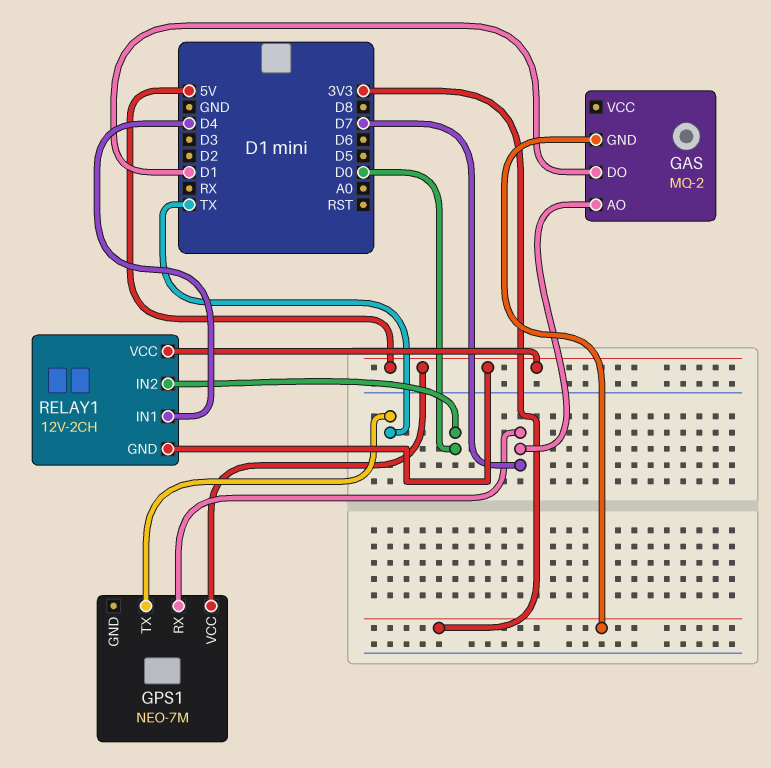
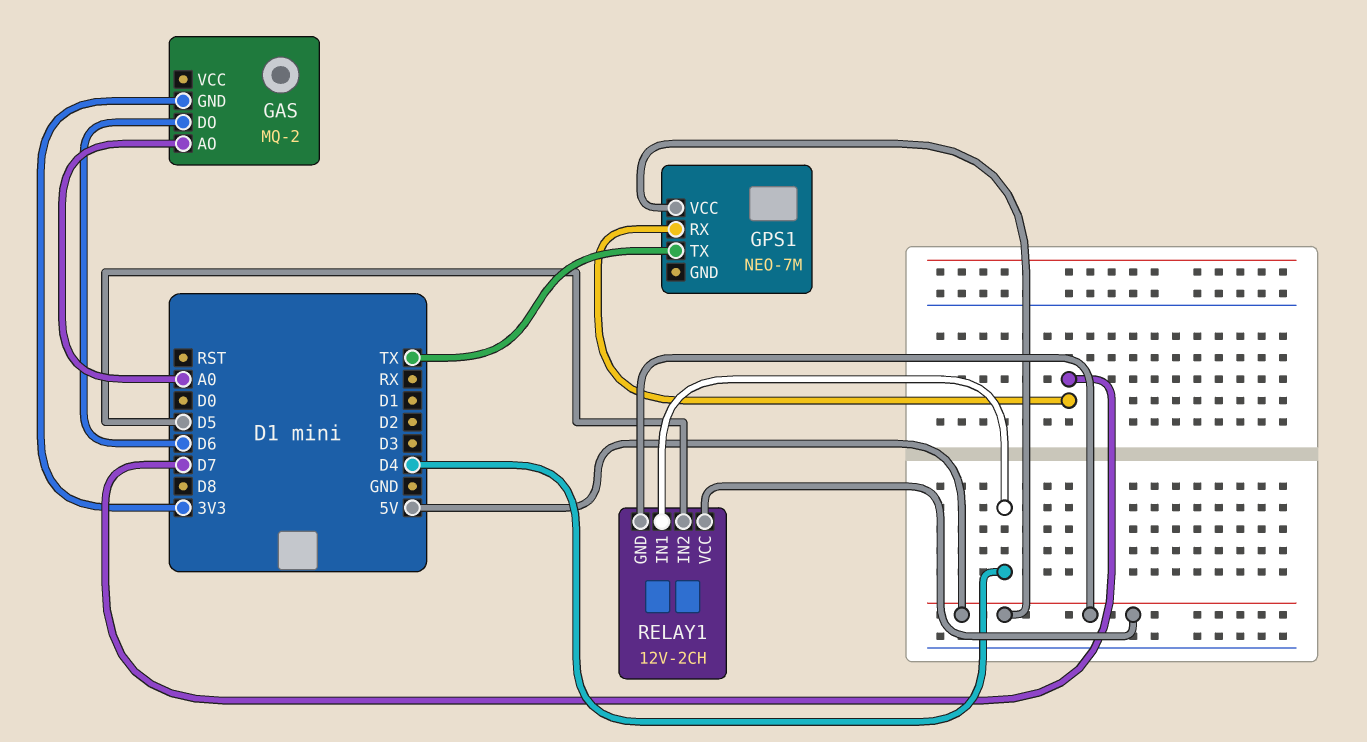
GAS pin AO: D7 -> A0
GAS pin DO: D1 -> D6
RELAY1 pin IN2: D0 -> D5

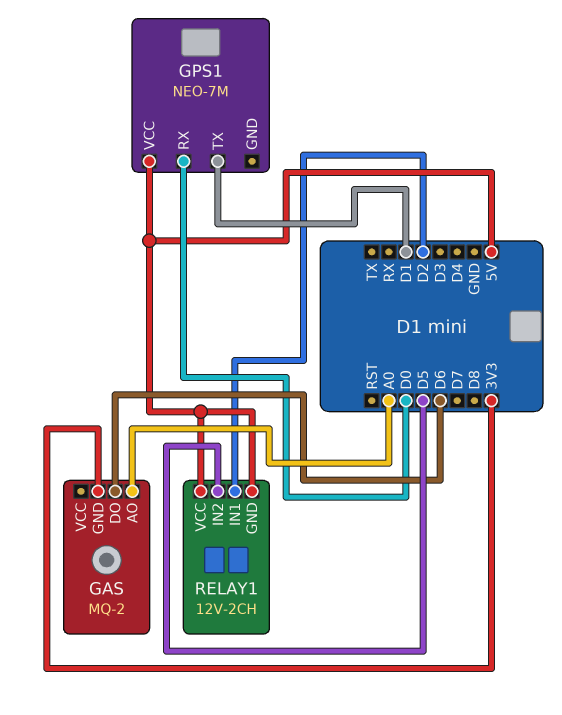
GPS1 pin RX: D7 -> D0
GPS1 pin TX: TX -> D1
RELAY1 pin IN1: D4 -> D2

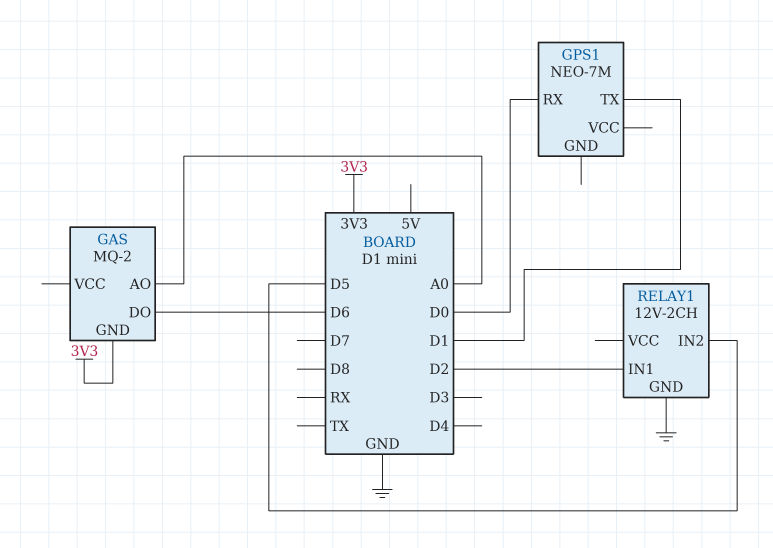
GPS1 pin VCC: 5V -> none
RELAY1 pin GND: 5V -> GND
RELAY1 pin VCC: 5V -> none

